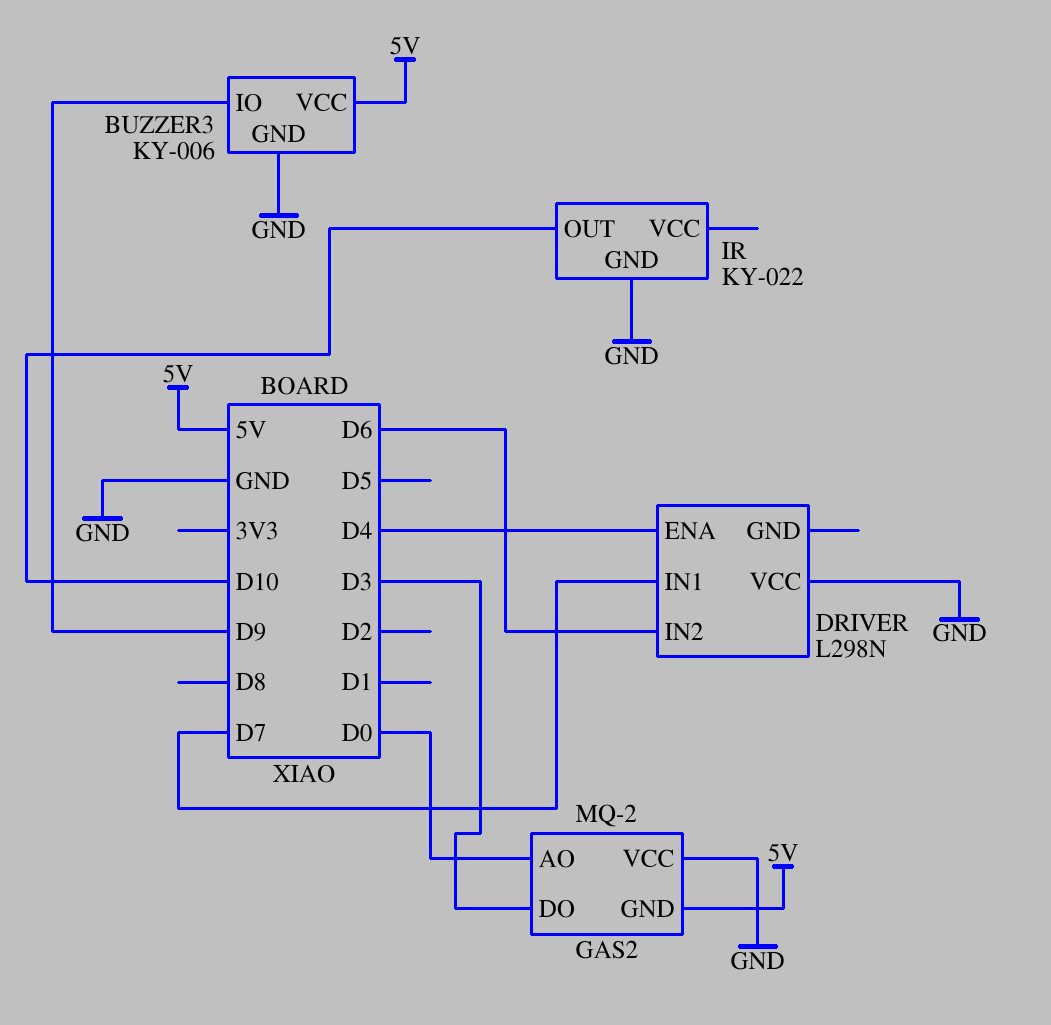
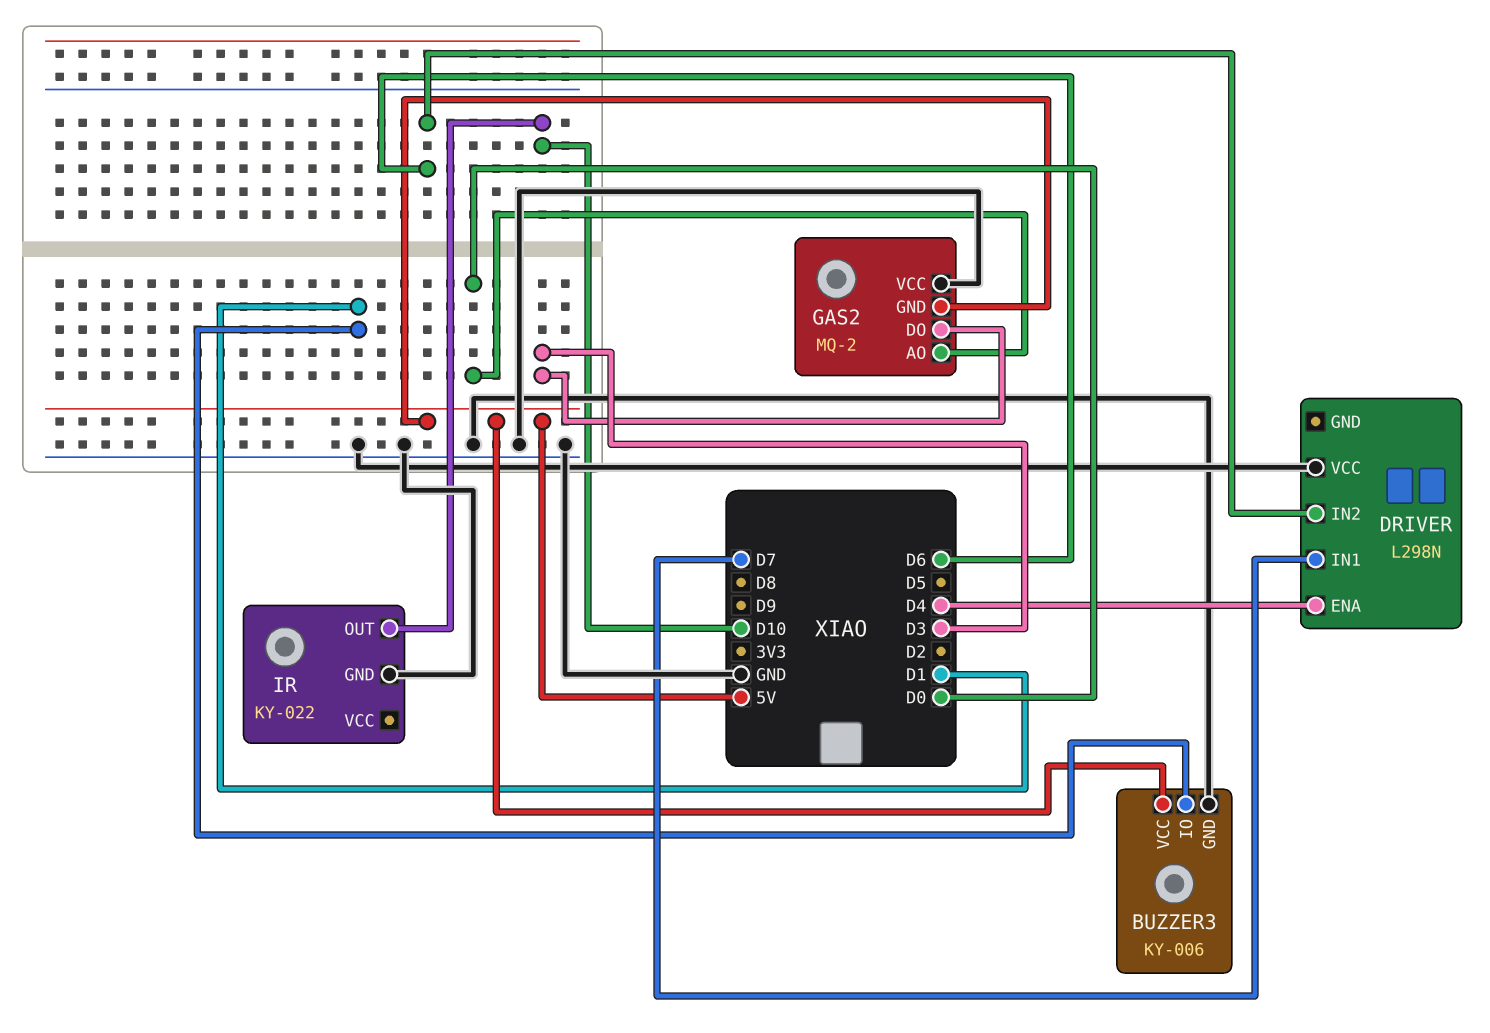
BUZZER3 pin IO: D9 -> D1

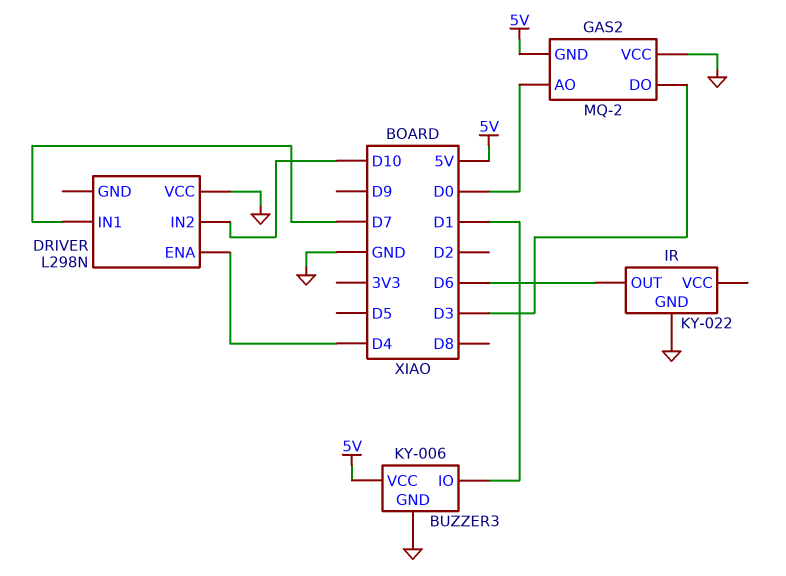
DRIVER pin IN2: D6 -> D10
IR pin OUT: D10 -> D6

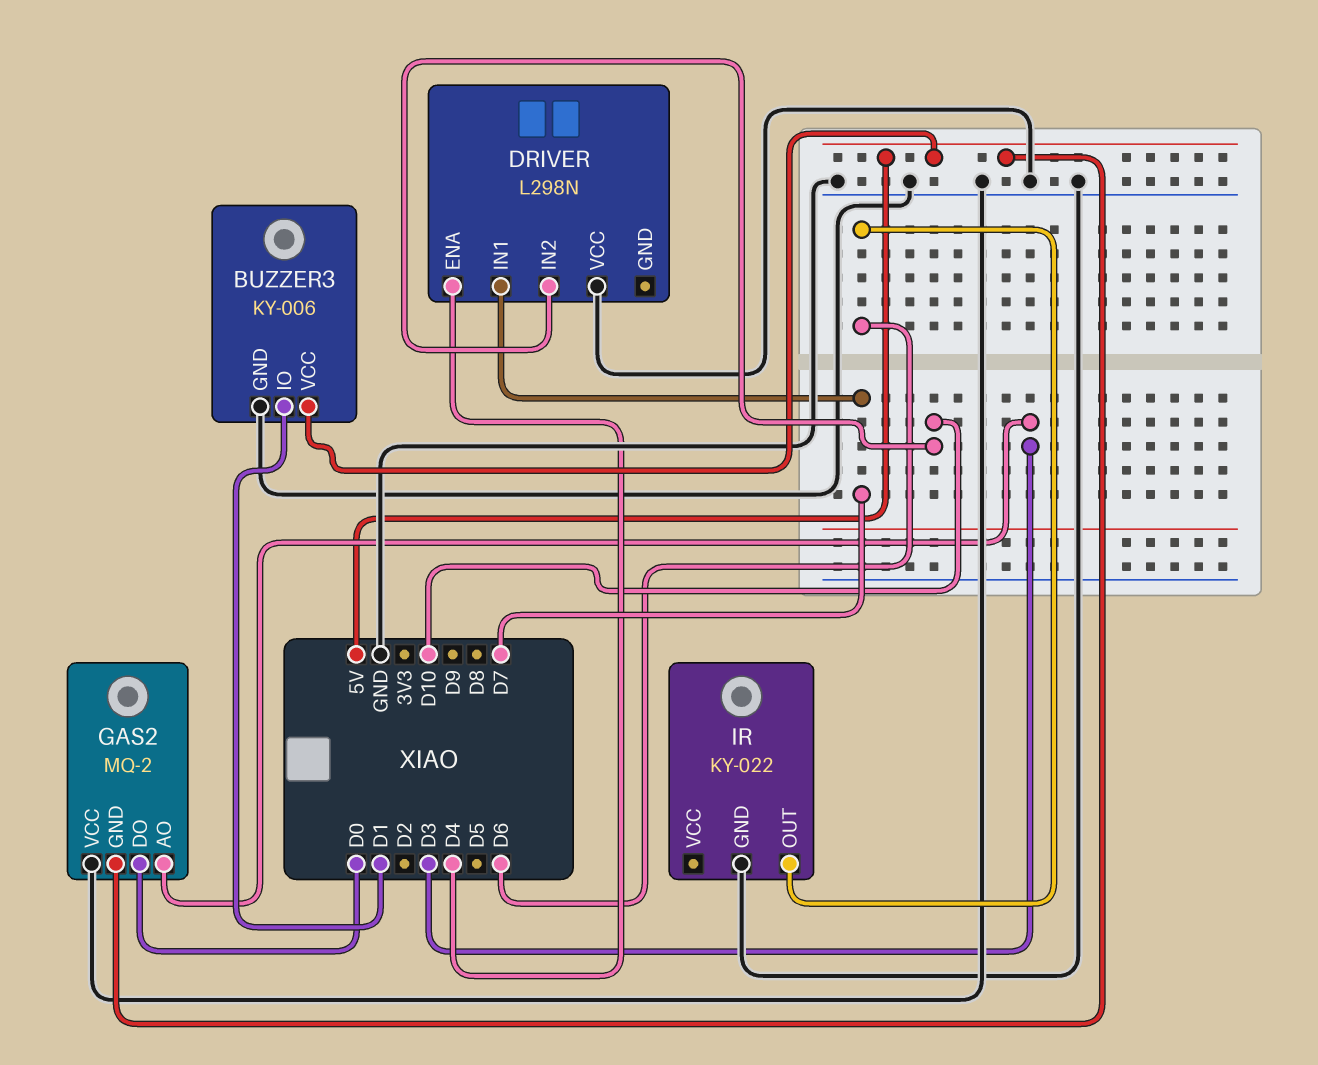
GAS2 pin AO: D0 -> D3
GAS2 pin DO: D3 -> D0

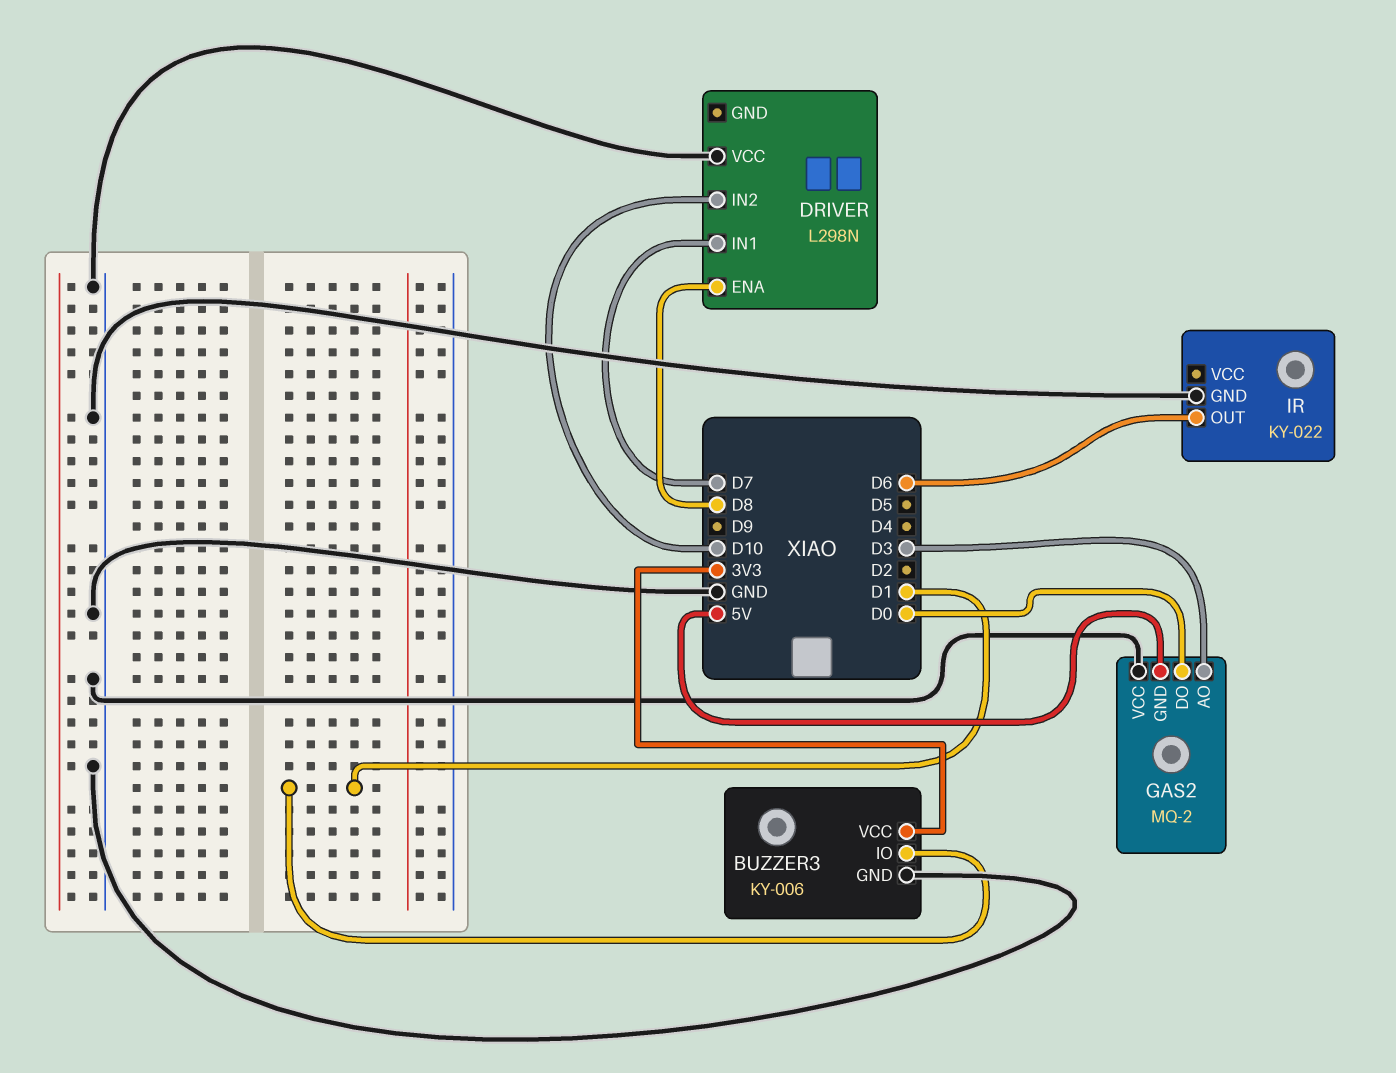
BUZZER3 pin VCC: 5V -> 3V3
DRIVER pin ENA: D4 -> D8

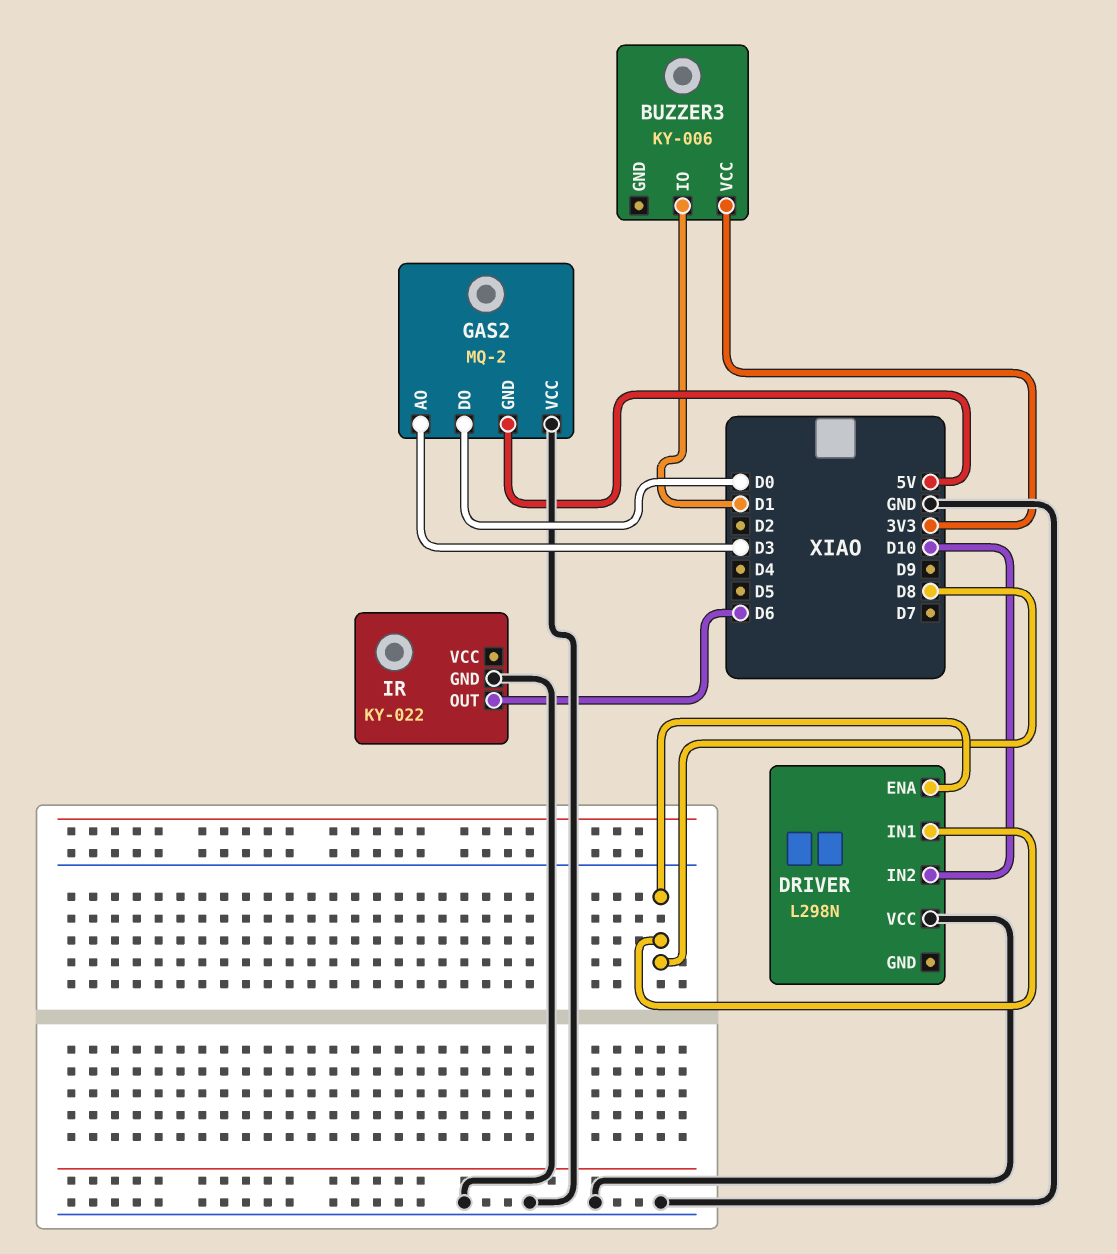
BUZZER3 pin GND: GND -> none
DRIVER pin IN1: D7 -> D8

